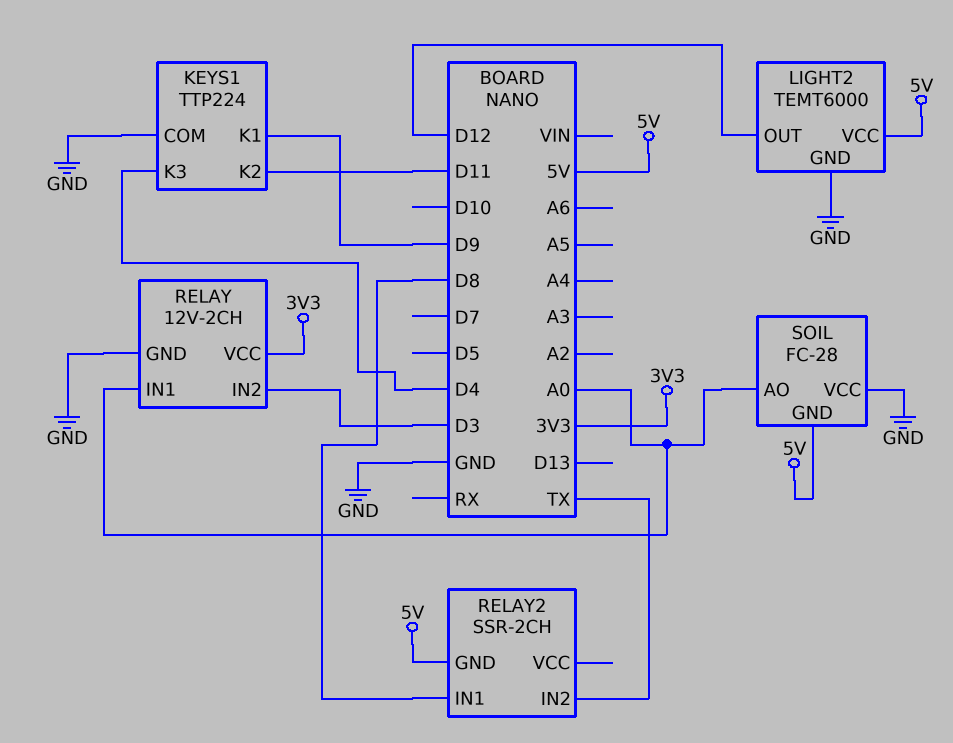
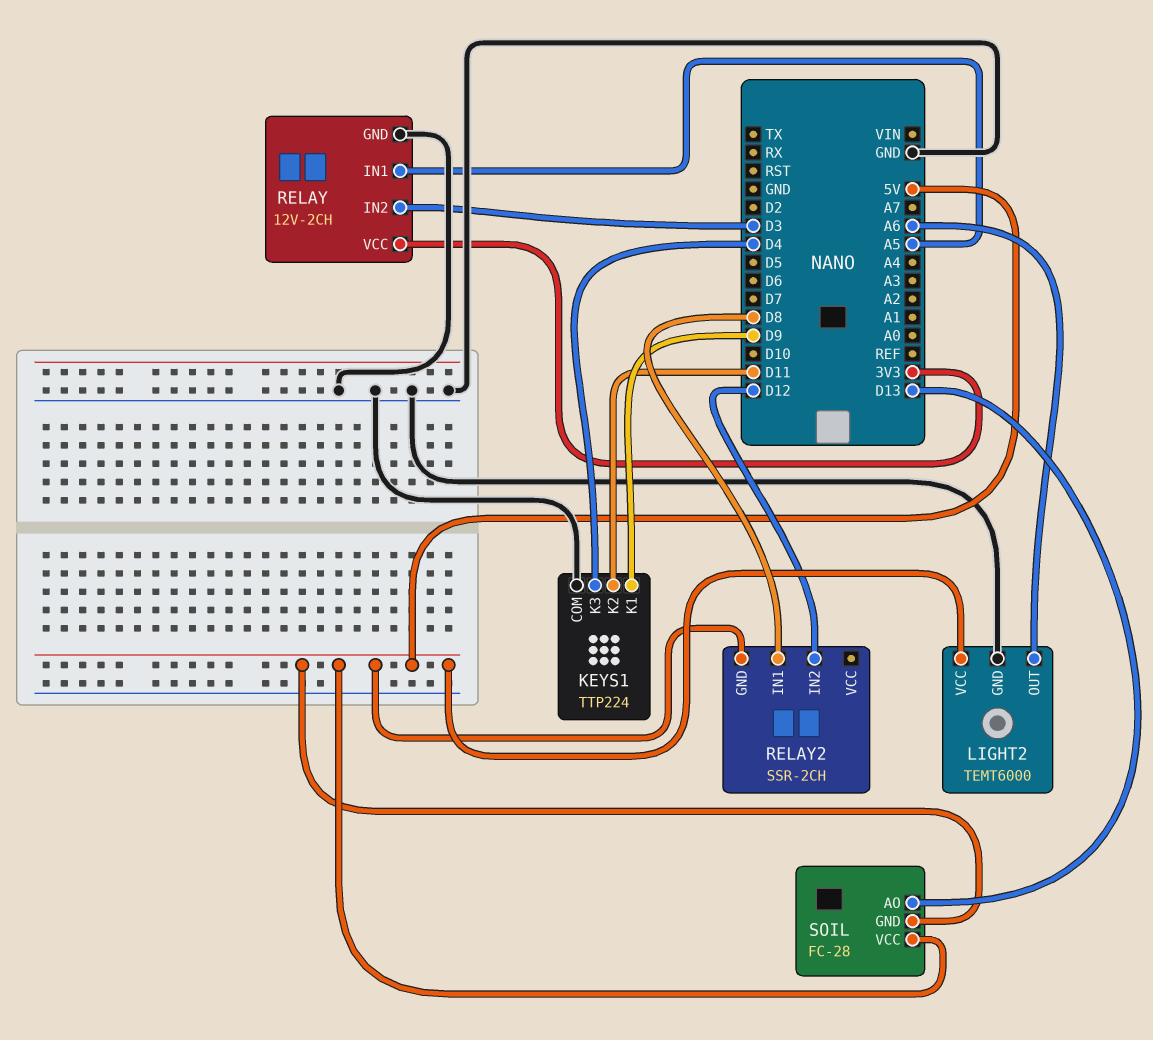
LIGHT2 pin OUT: D12 -> A6
RELAY pin IN1: A0 -> A5
RELAY2 pin IN2: TX -> D12
SOIL pin AO: A0 -> D13
SOIL pin VCC: GND -> 5V

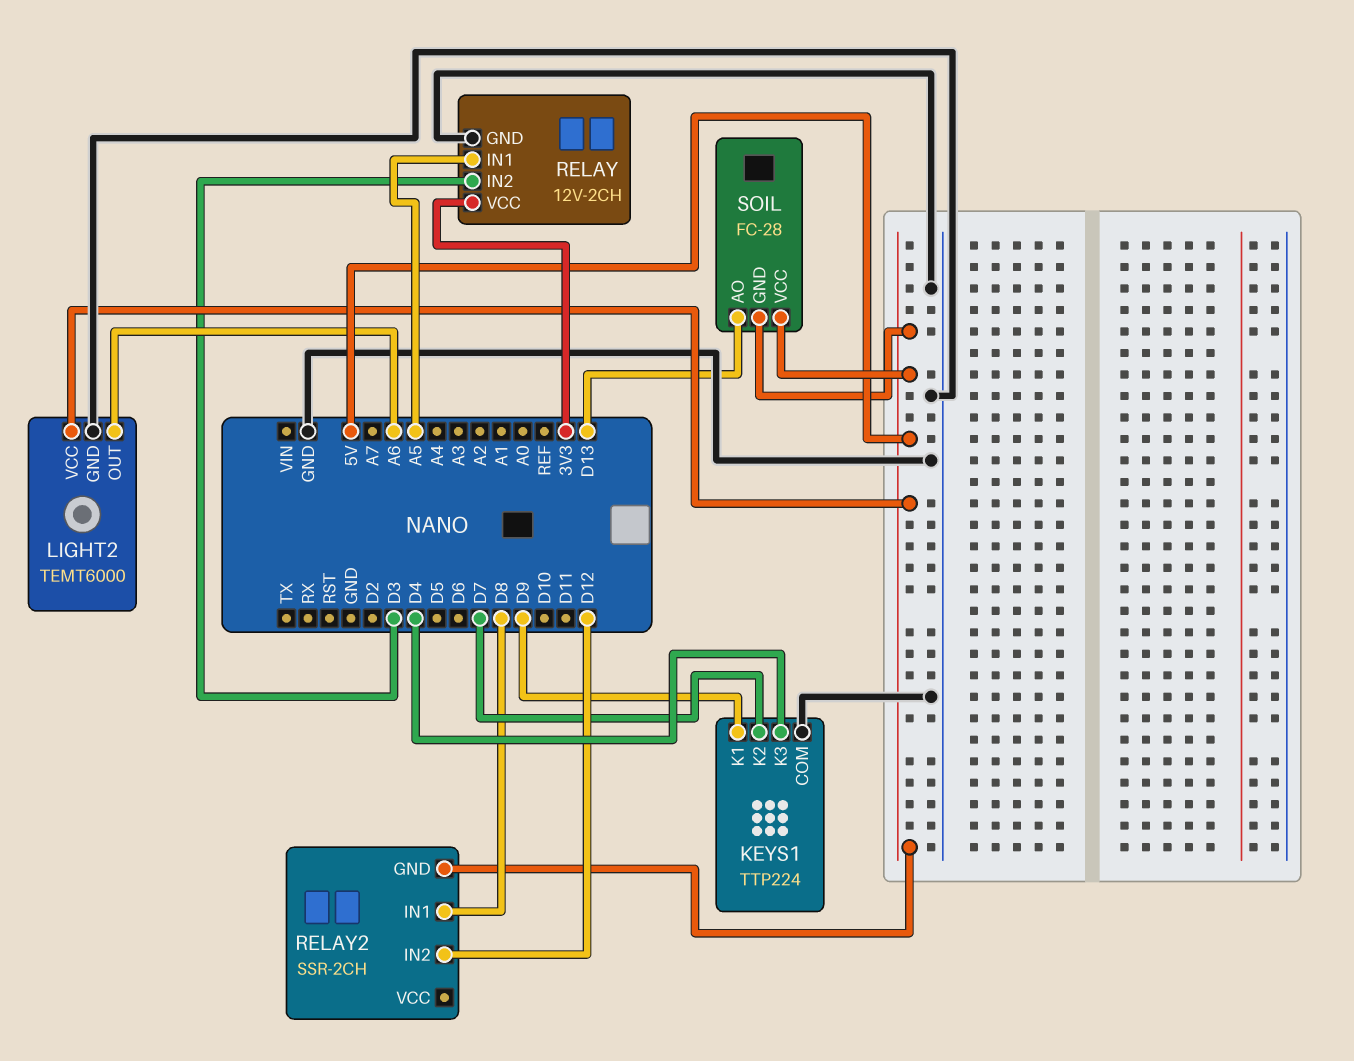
KEYS1 pin K2: D11 -> D7

